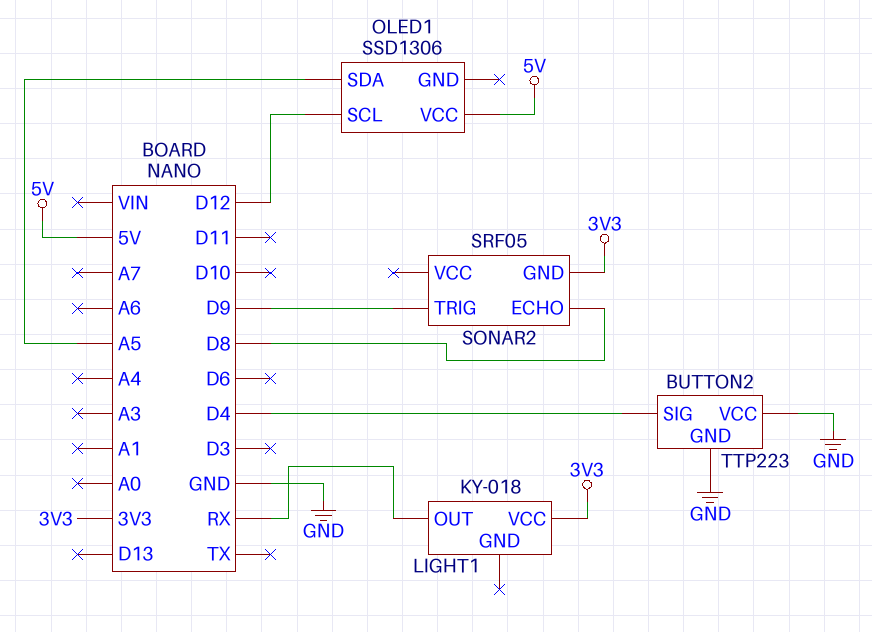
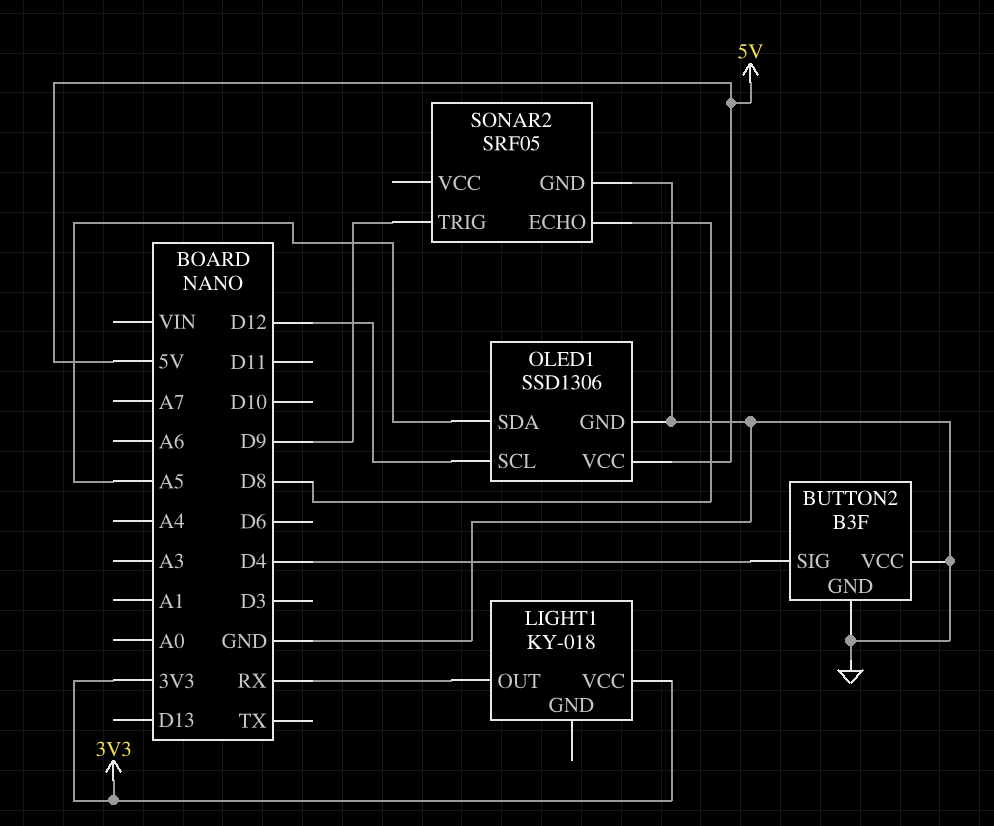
BUTTON2: TTP223 -> B3F
OLED1 pin GND: none -> GND
SONAR2 pin GND: 3V3 -> GND

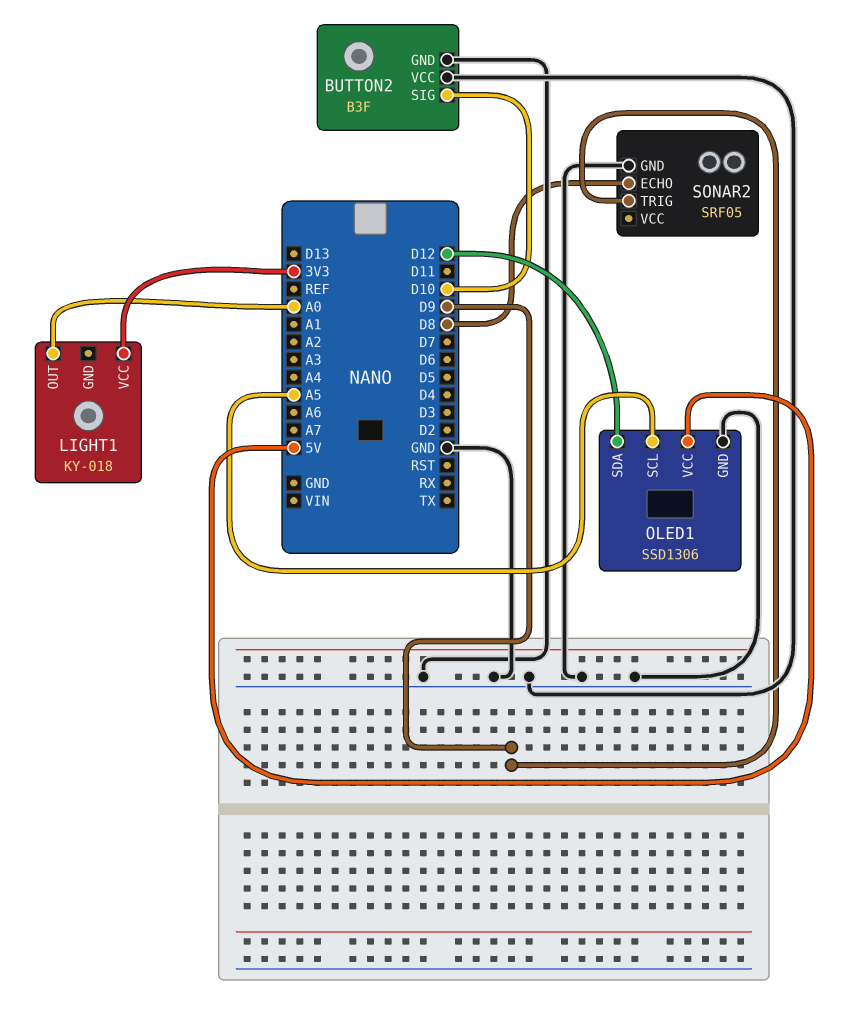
BUTTON2 pin SIG: D4 -> D10
LIGHT1 pin OUT: RX -> A0
OLED1 pin SCL: D12 -> A5
OLED1 pin SDA: A5 -> D12

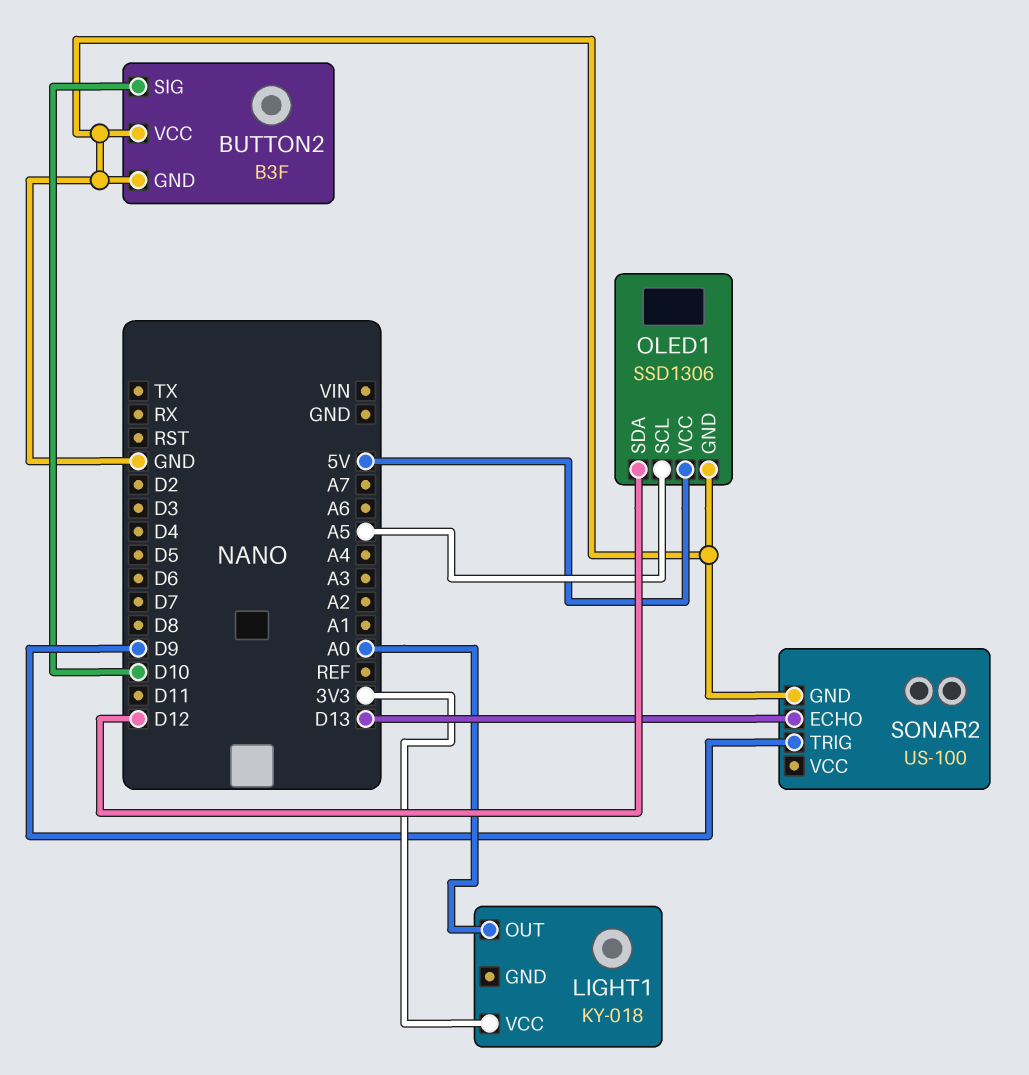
SONAR2: SRF05 -> US-100
SONAR2 pin ECHO: D8 -> D13

